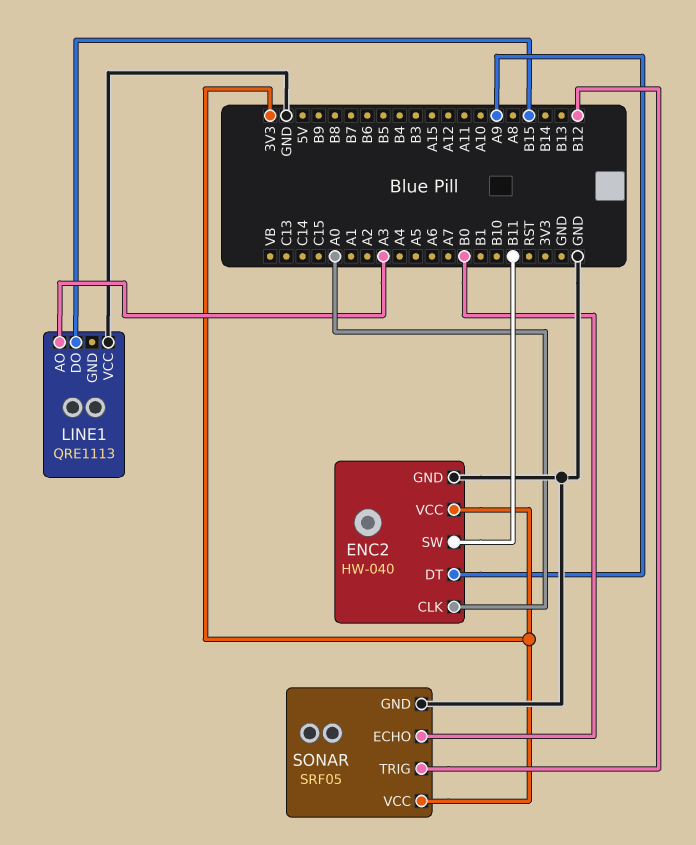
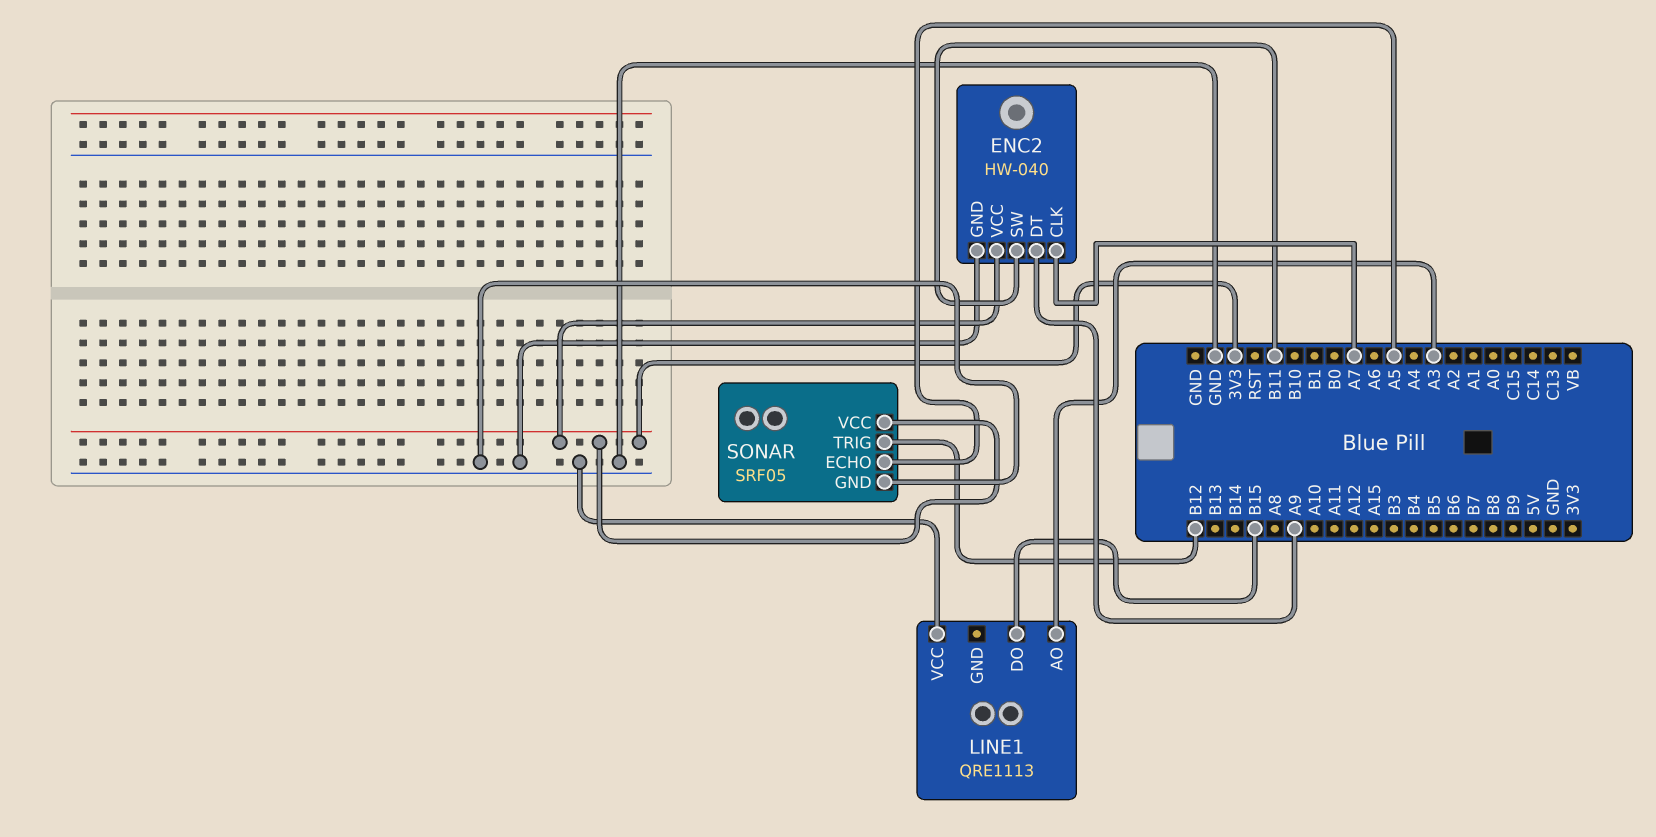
ENC2 pin CLK: A0 -> A7
SONAR pin ECHO: B0 -> A5

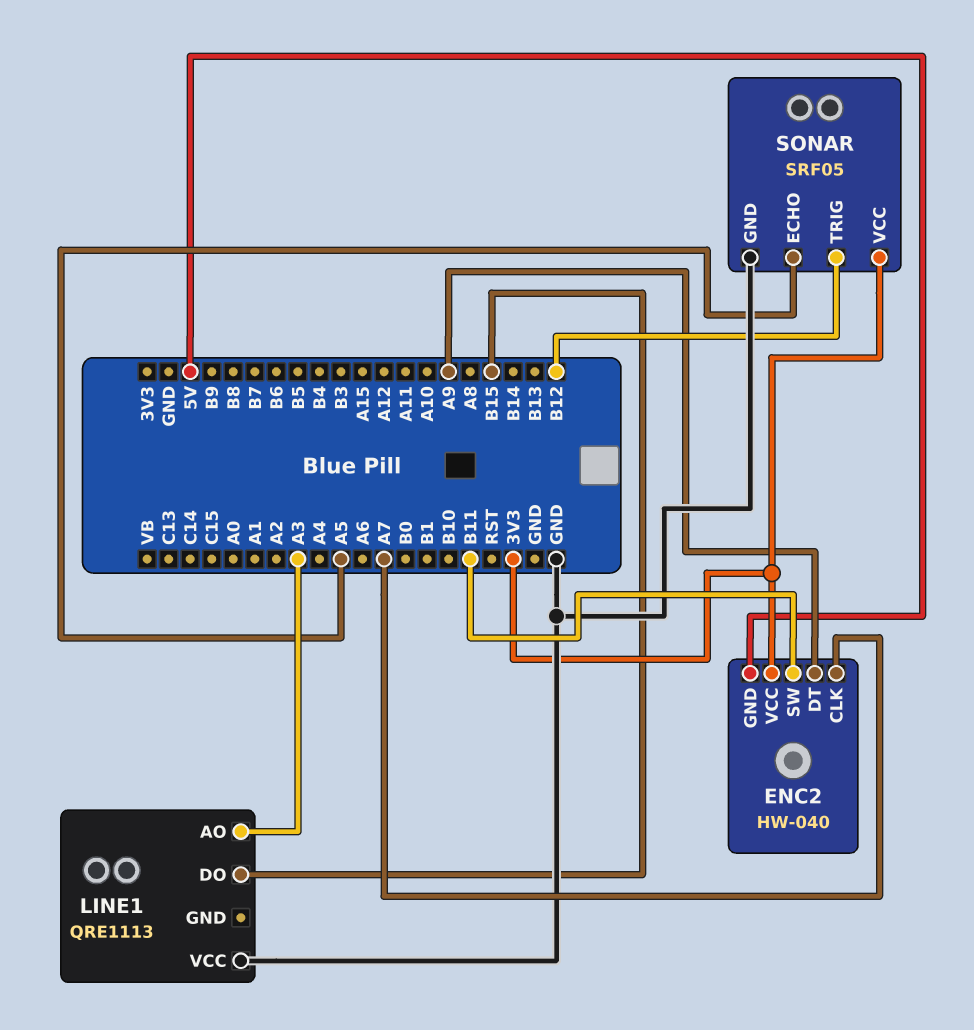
ENC2 pin GND: GND -> 5V

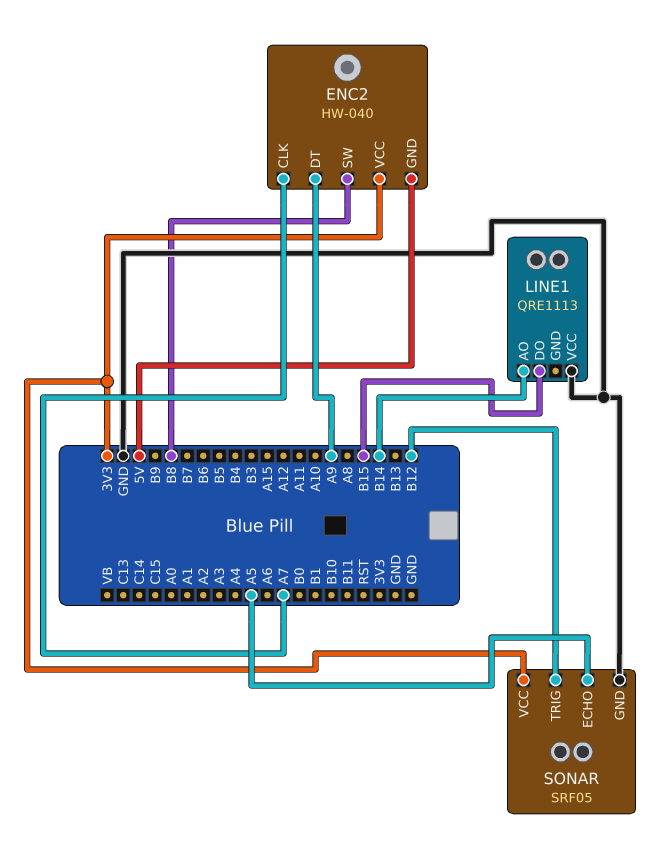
ENC2 pin SW: B11 -> B8
LINE1 pin AO: A3 -> B14

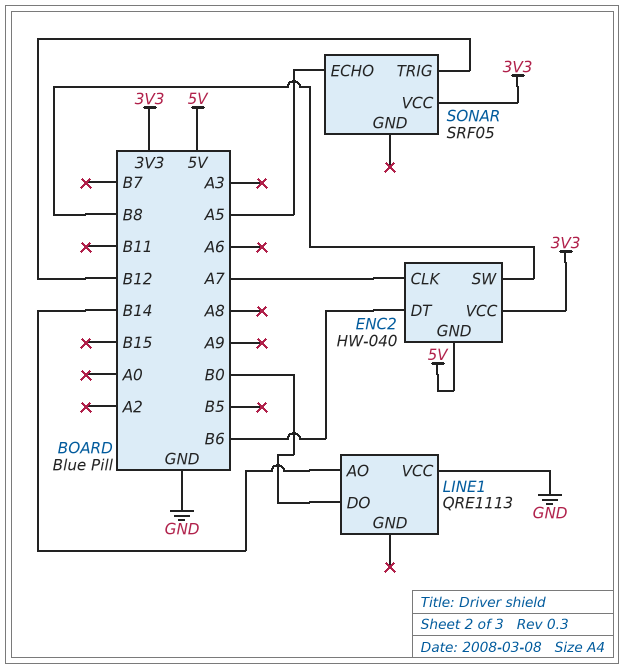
ENC2 pin DT: A9 -> B6
LINE1 pin DO: B15 -> B0
SONAR pin GND: GND -> none

